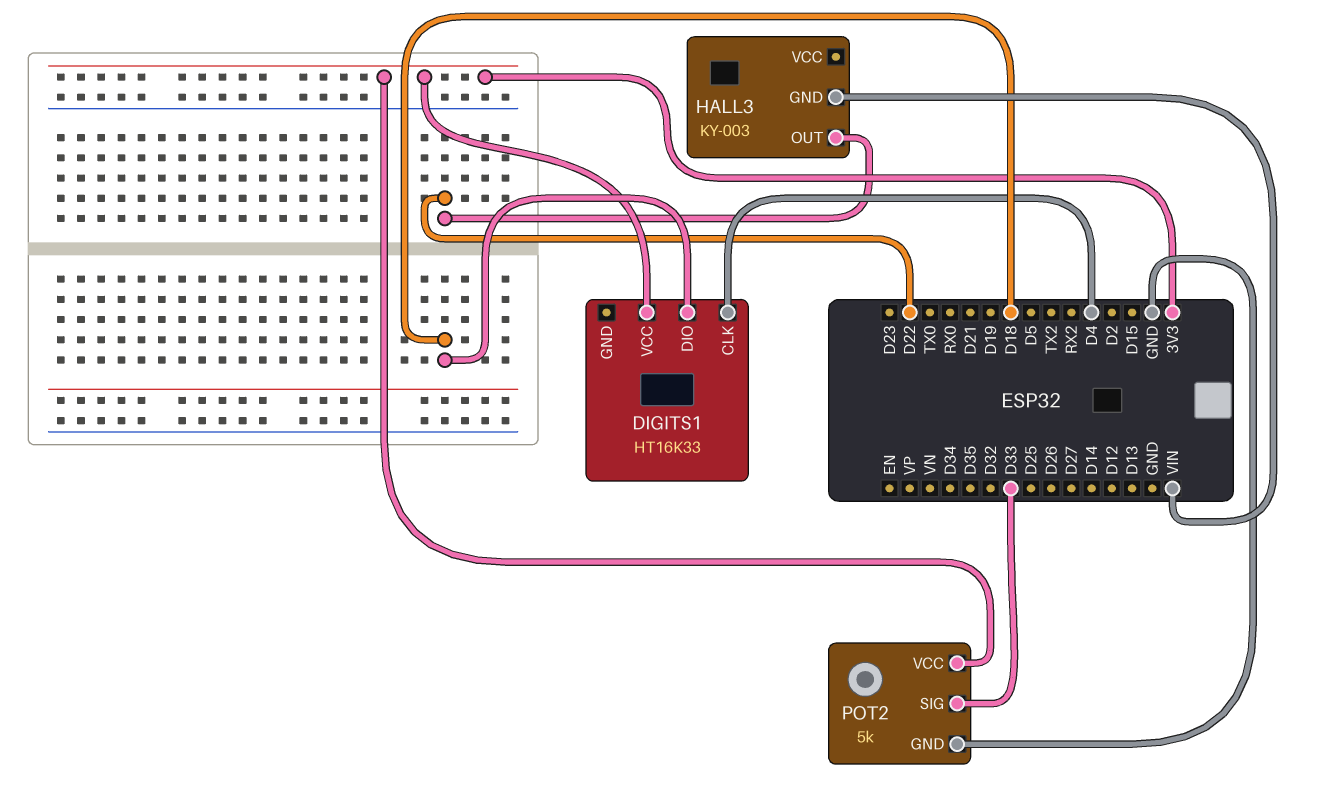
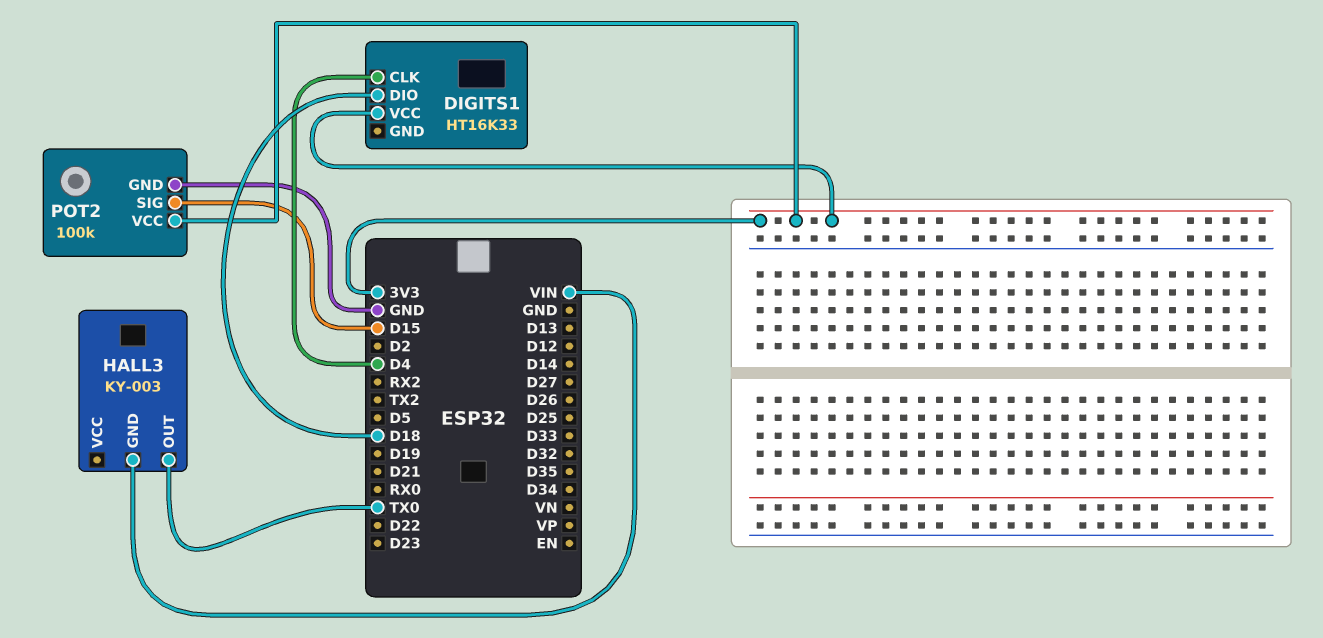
HALL3 pin OUT: D22 -> TX0
POT2: 5k -> 100k
POT2 pin SIG: D33 -> D15

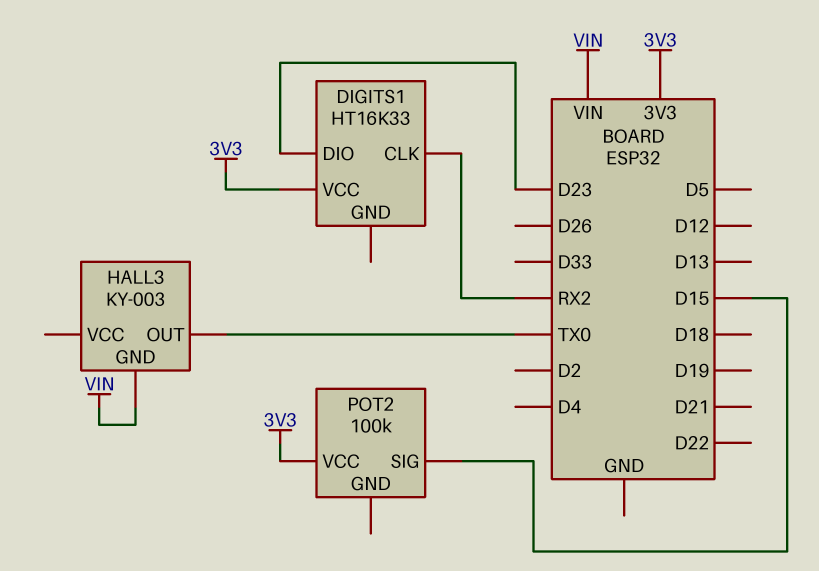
DIGITS1 pin CLK: D4 -> RX2
DIGITS1 pin DIO: D18 -> D23
POT2 pin GND: GND -> none

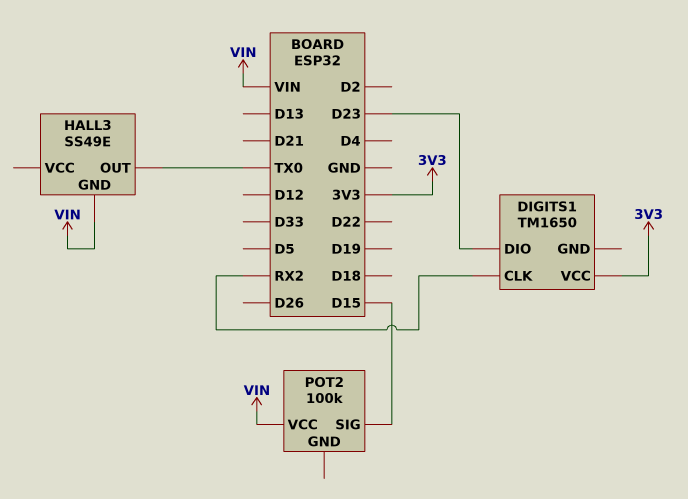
DIGITS1: HT16K33 -> TM1650
HALL3: KY-003 -> SS49E
POT2 pin VCC: 3V3 -> VIN

